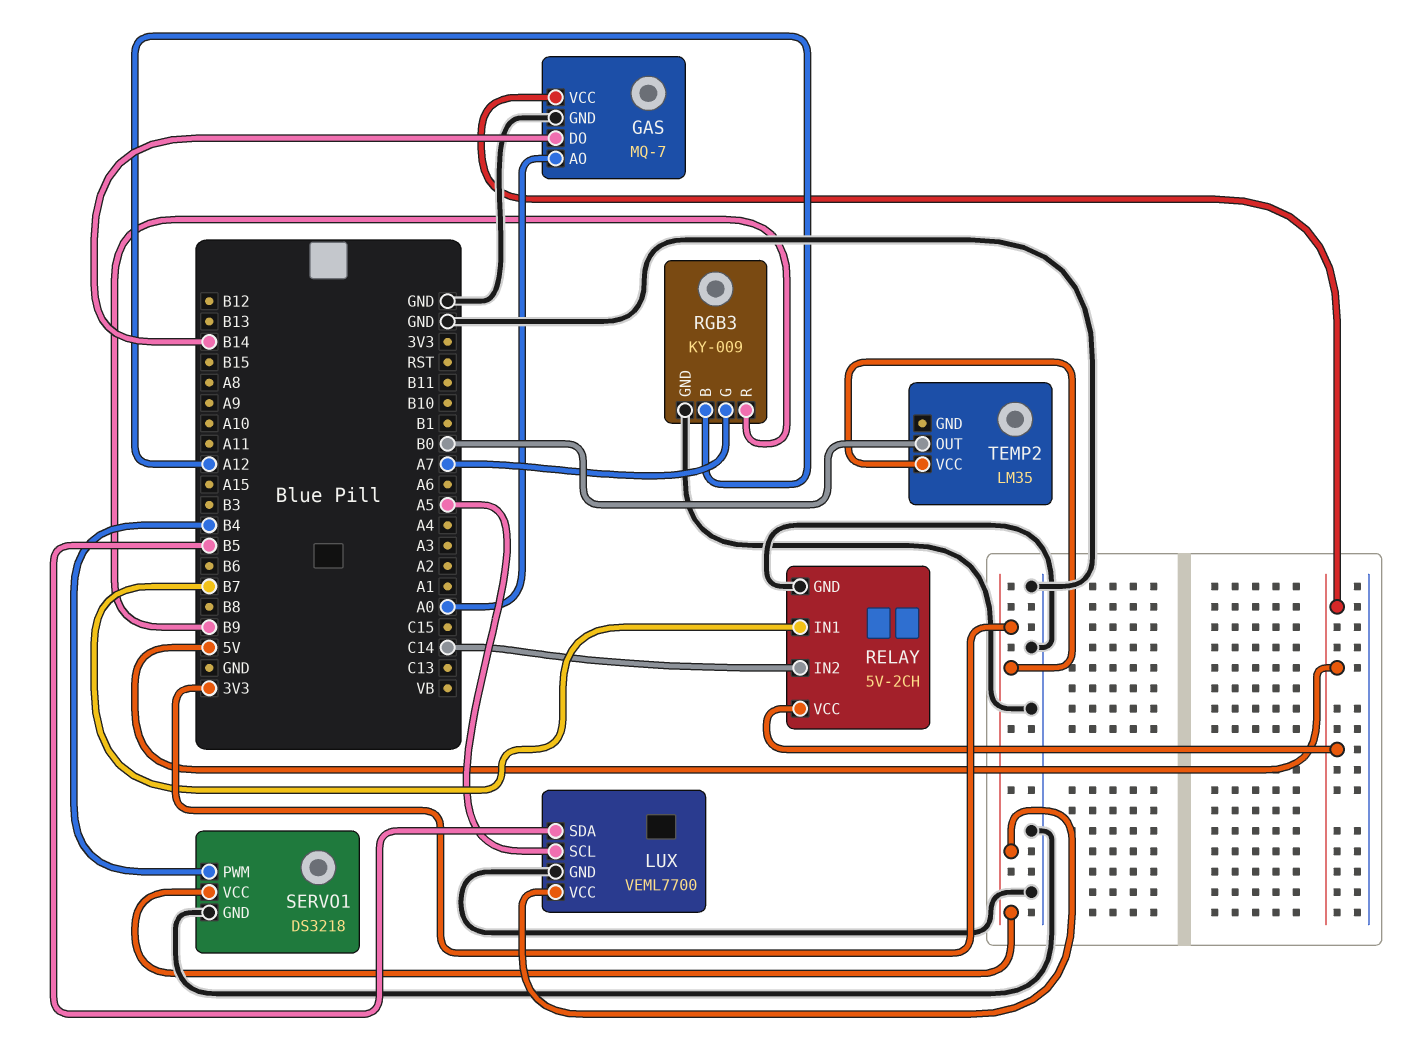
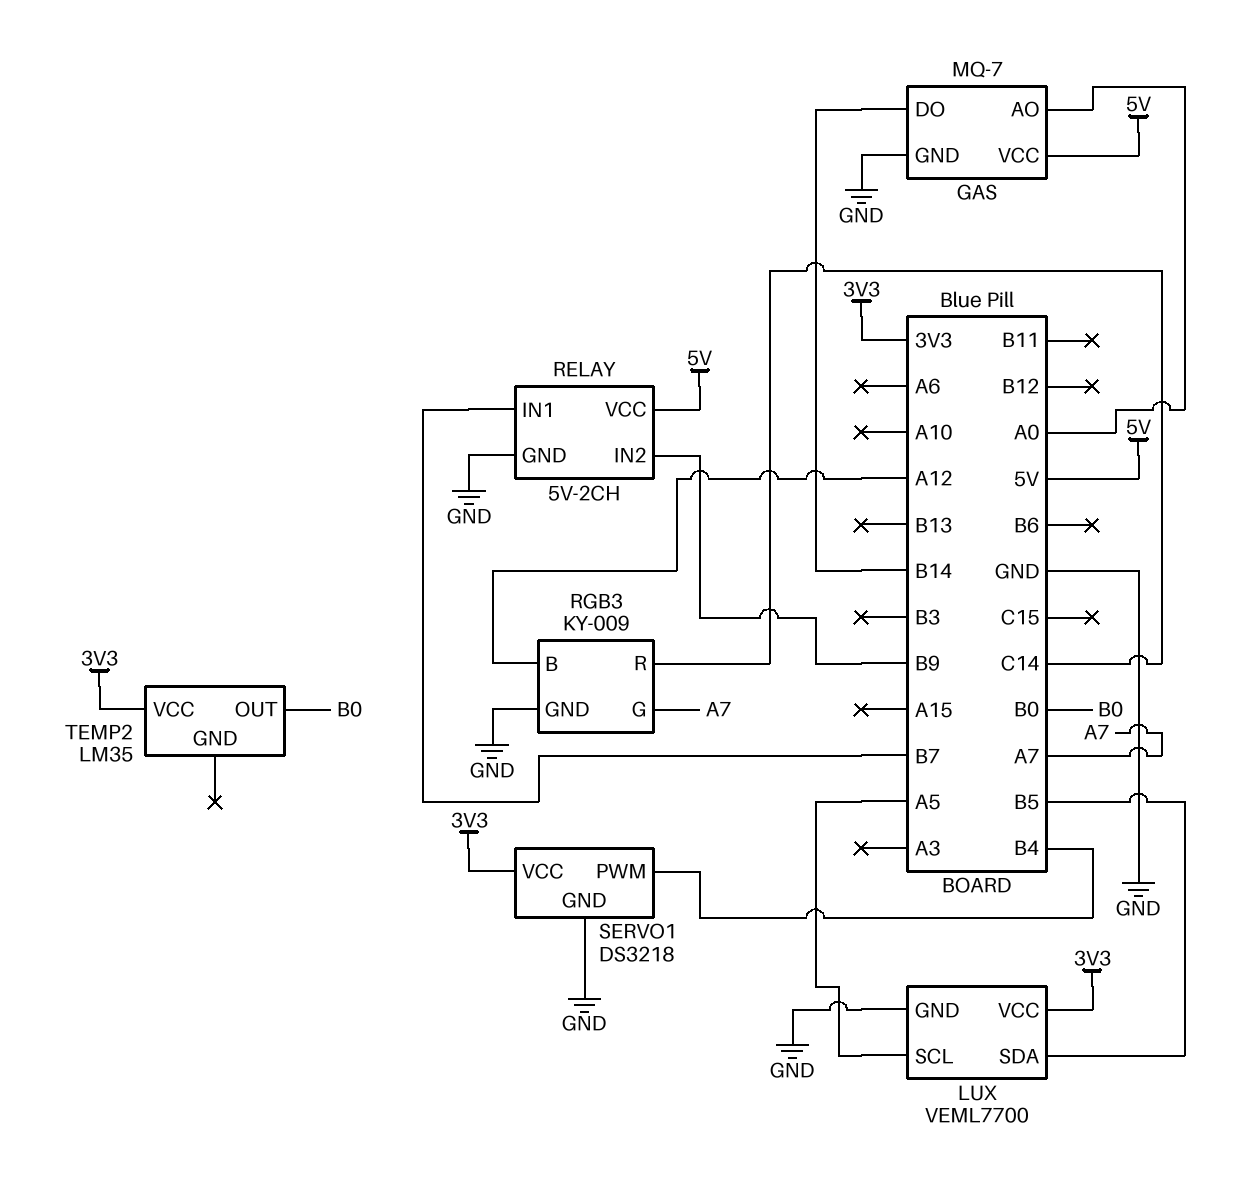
RELAY pin IN2: C14 -> B9
RGB3 pin R: B9 -> C14

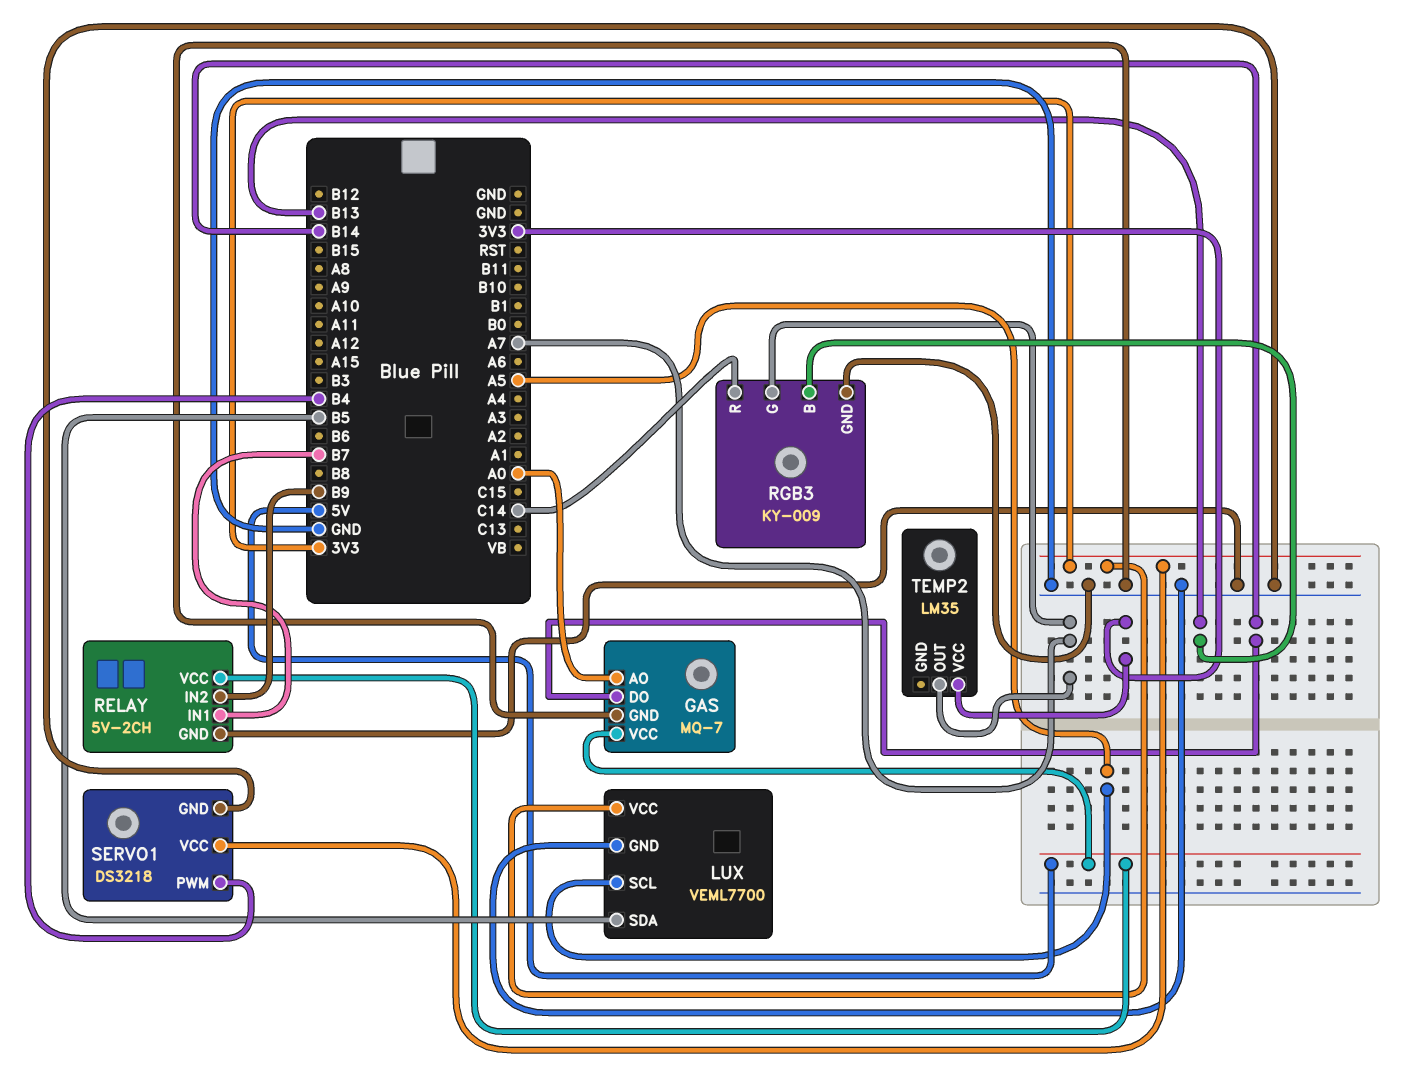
RGB3 pin B: A12 -> B13
TEMP2 pin OUT: B0 -> A7

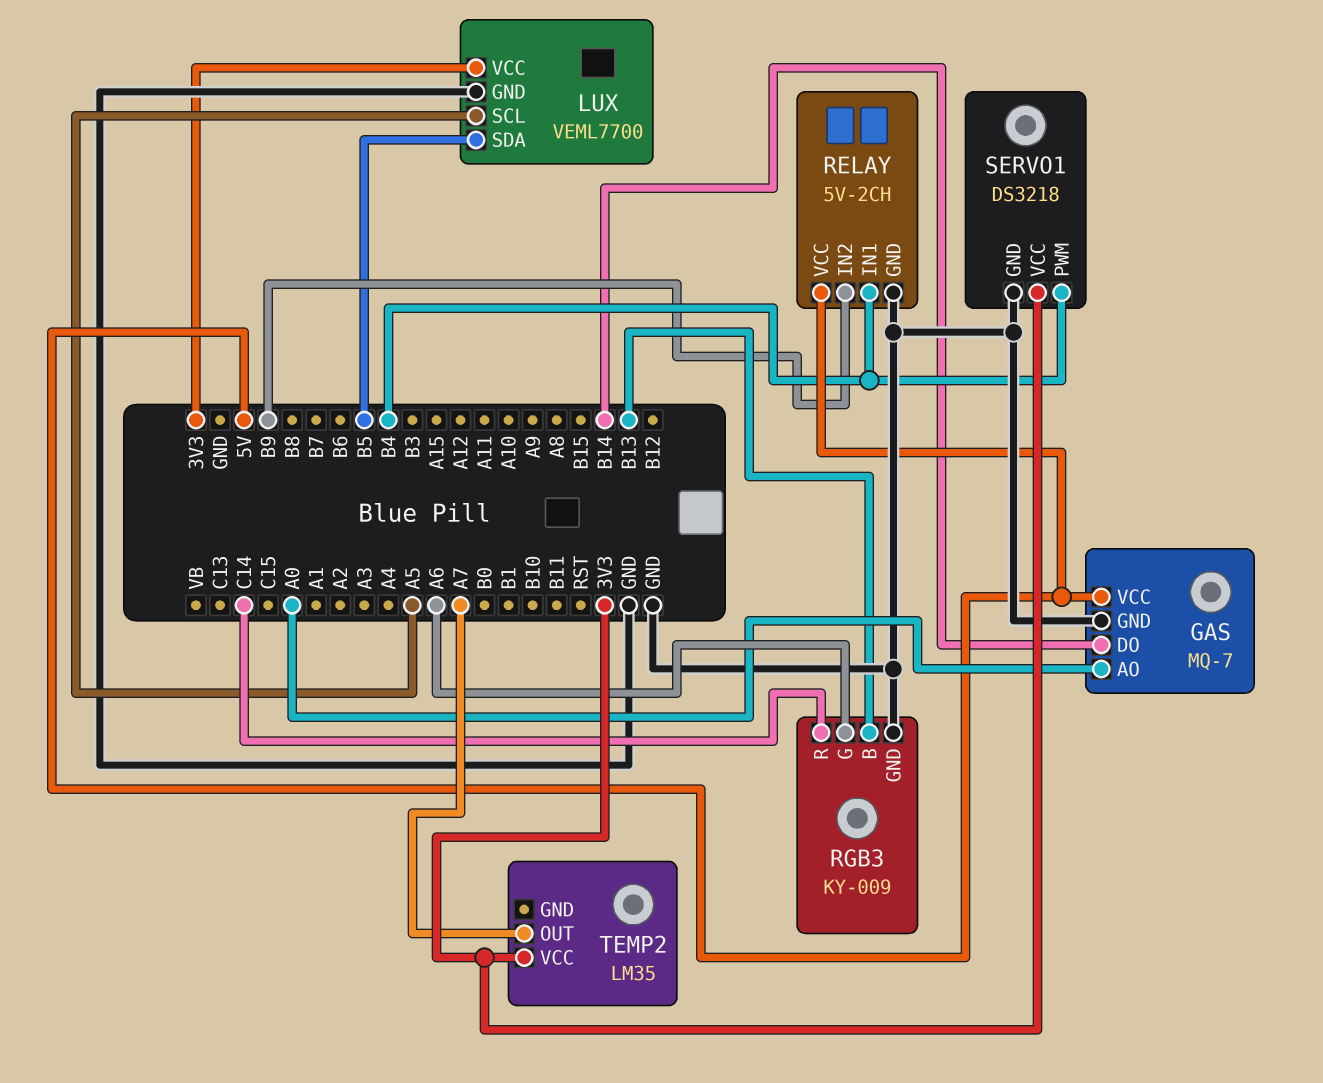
RELAY pin IN1: B7 -> B4
RGB3 pin G: A7 -> A6

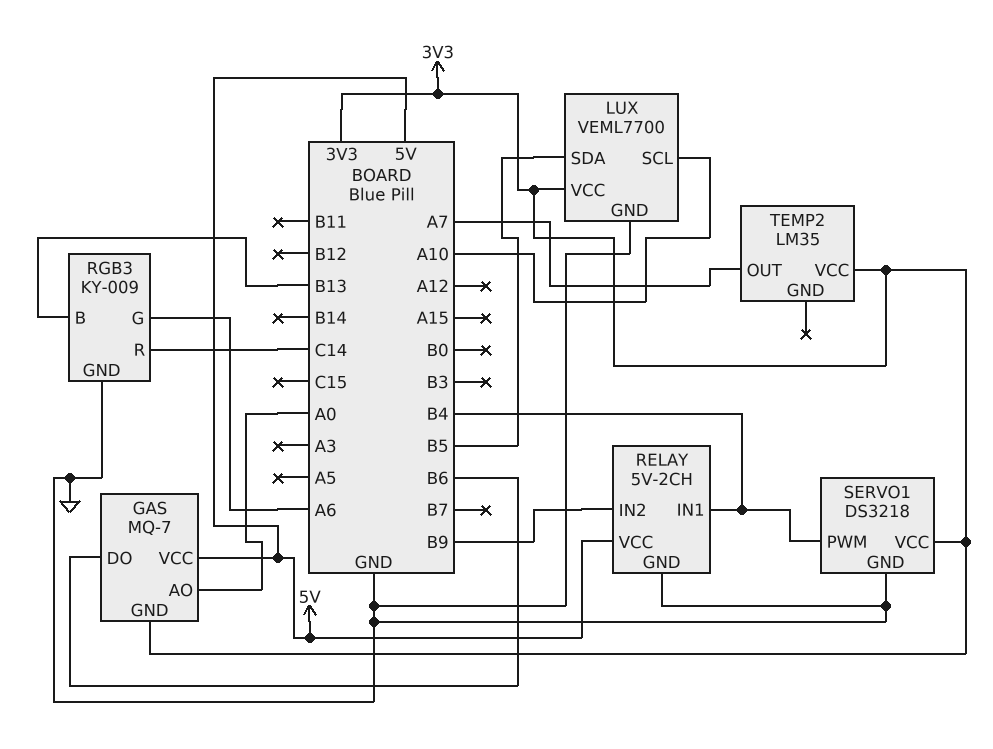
GAS pin DO: B14 -> B6
GAS pin GND: GND -> 3V3
LUX pin SCL: A5 -> A10

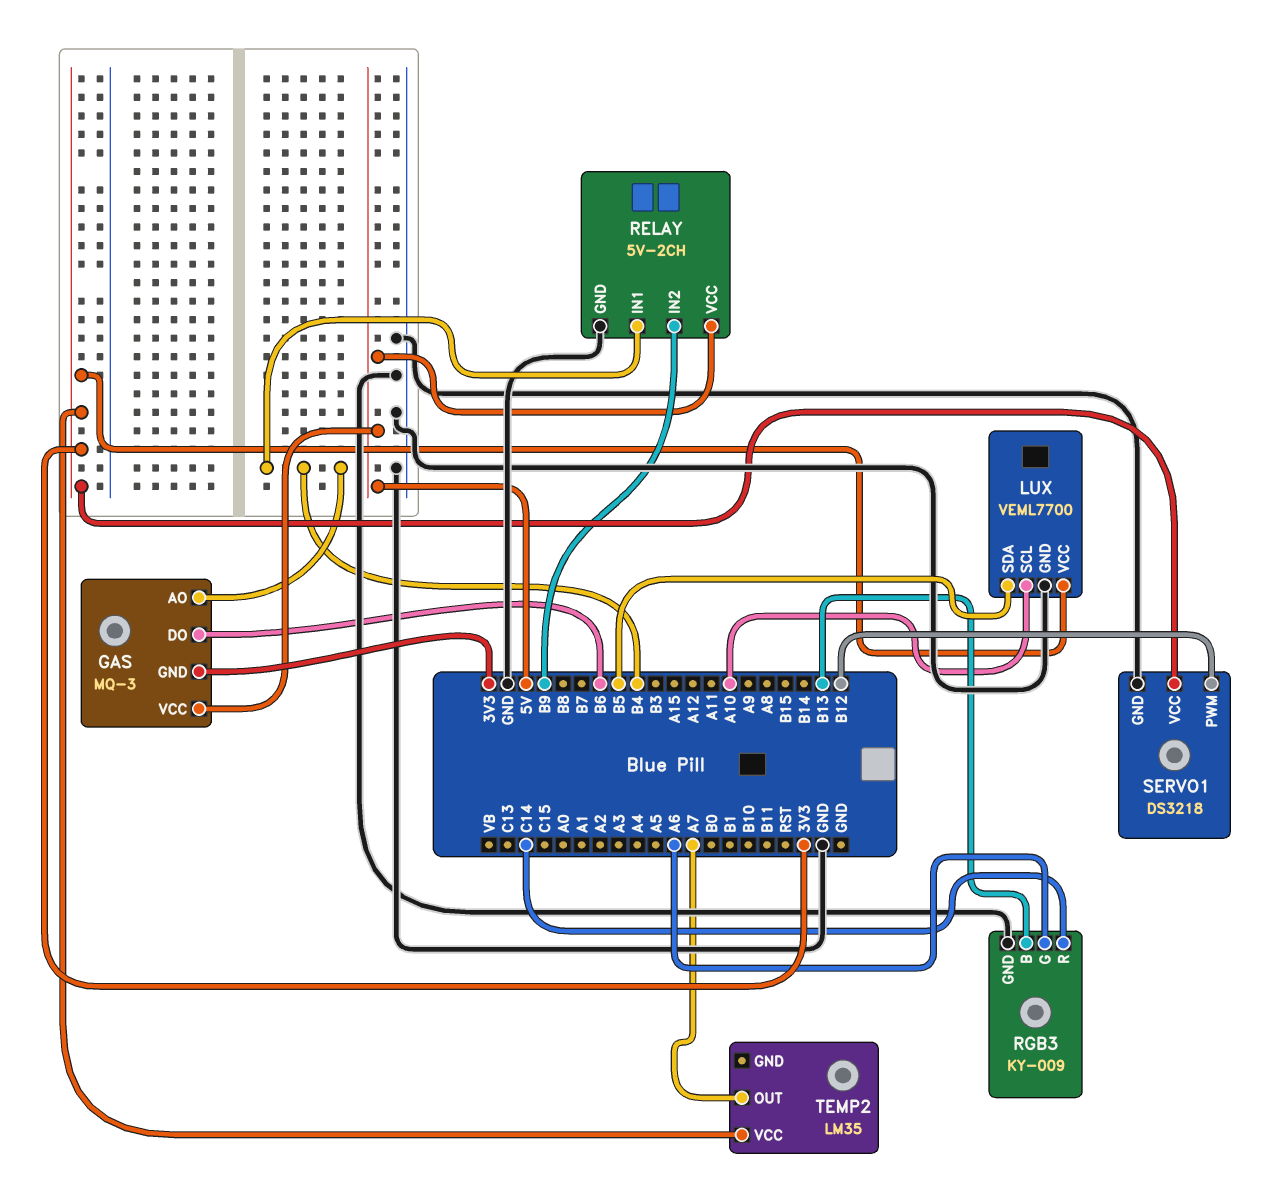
GAS: MQ-7 -> MQ-3
GAS pin AO: A0 -> B4
SERVO1 pin PWM: B4 -> B12

